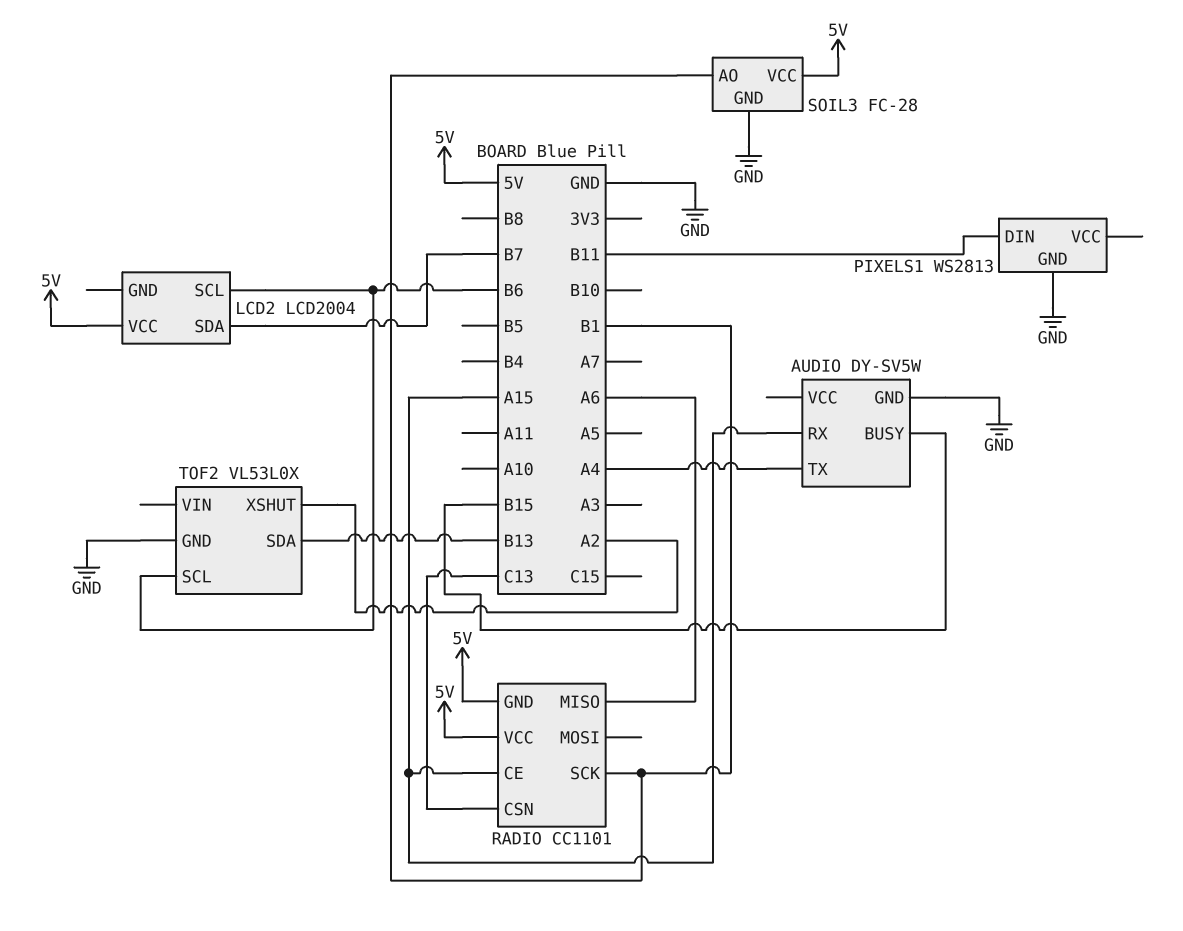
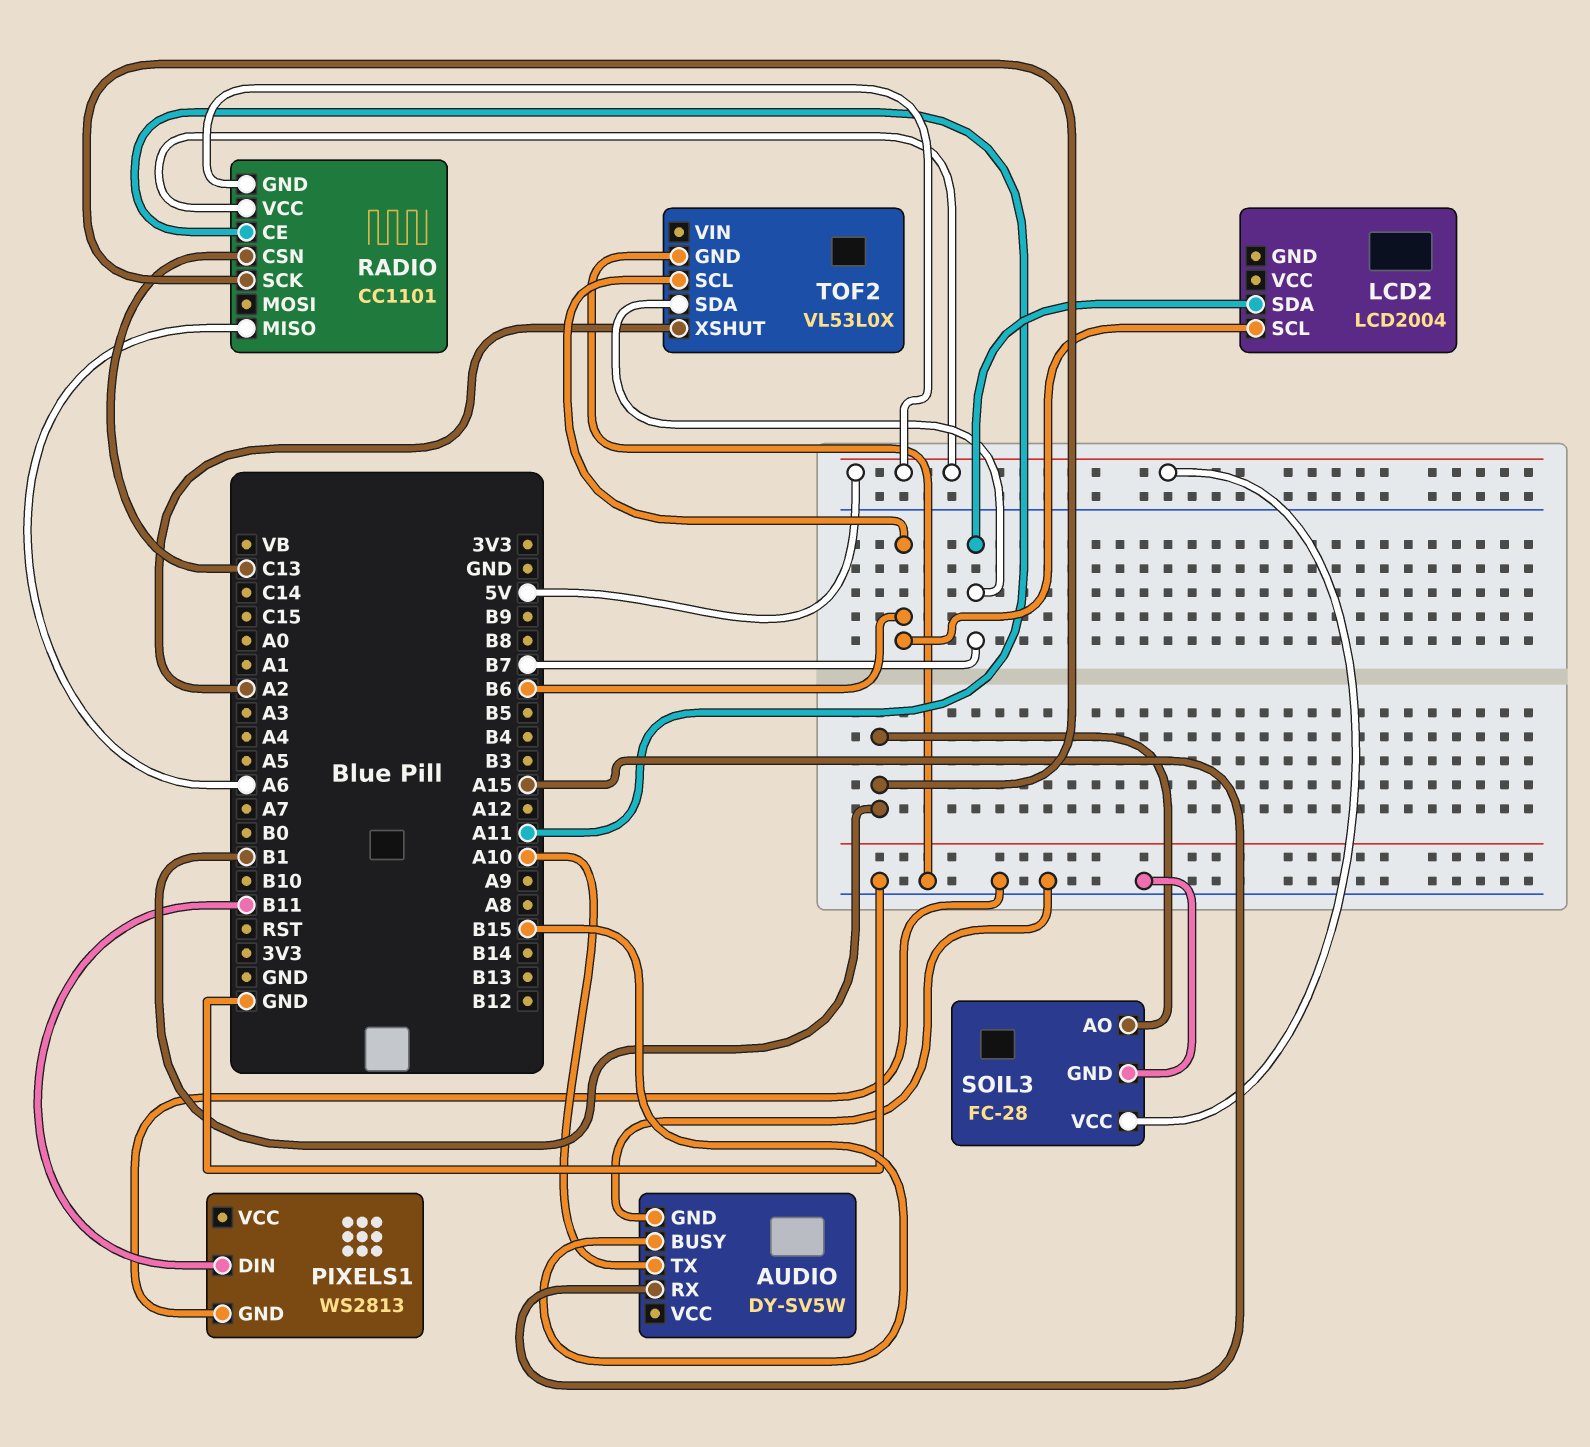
AUDIO pin TX: A4 -> A10
LCD2 pin VCC: 5V -> none
RADIO pin CE: A15 -> A11
TOF2 pin SDA: B13 -> B7

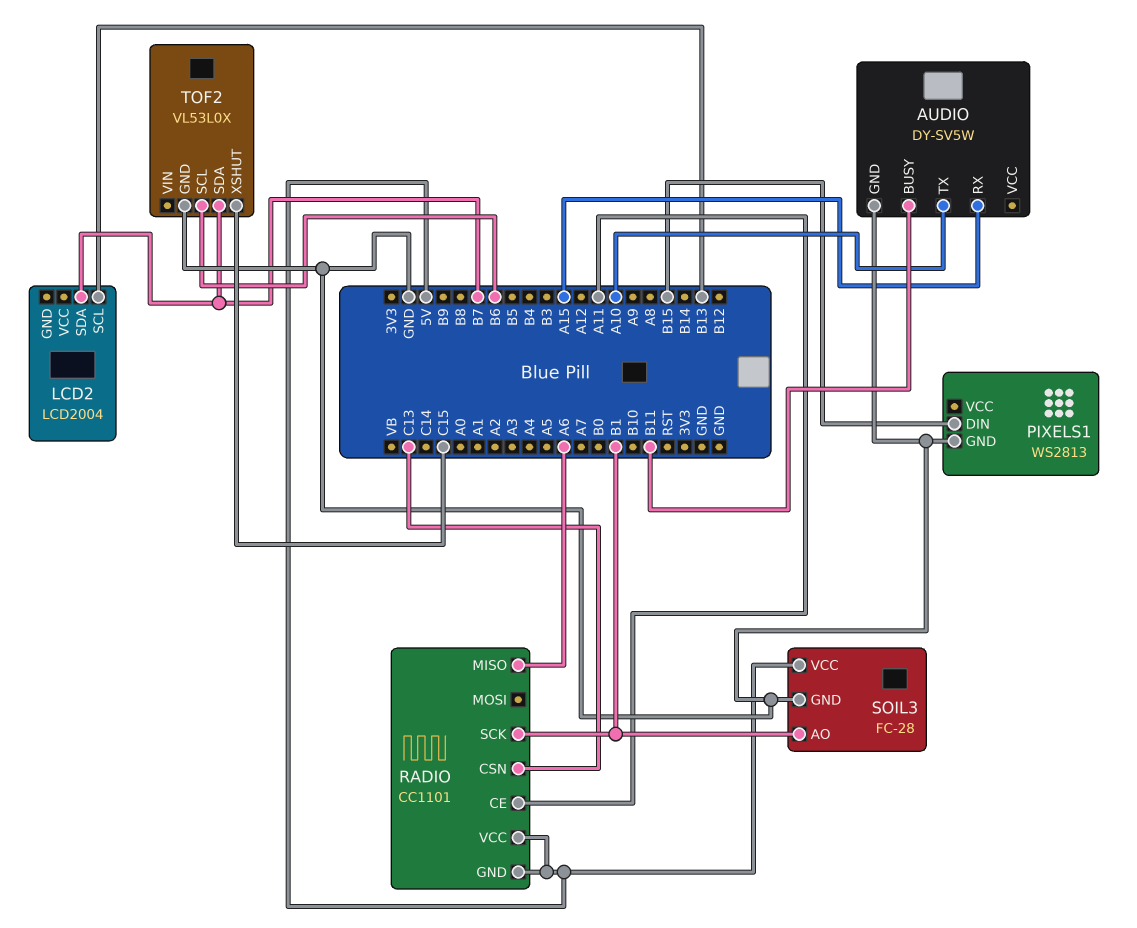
AUDIO pin BUSY: B15 -> B11
LCD2 pin SCL: B6 -> B13
PIXELS1 pin DIN: B11 -> B15
TOF2 pin XSHUT: A2 -> C15

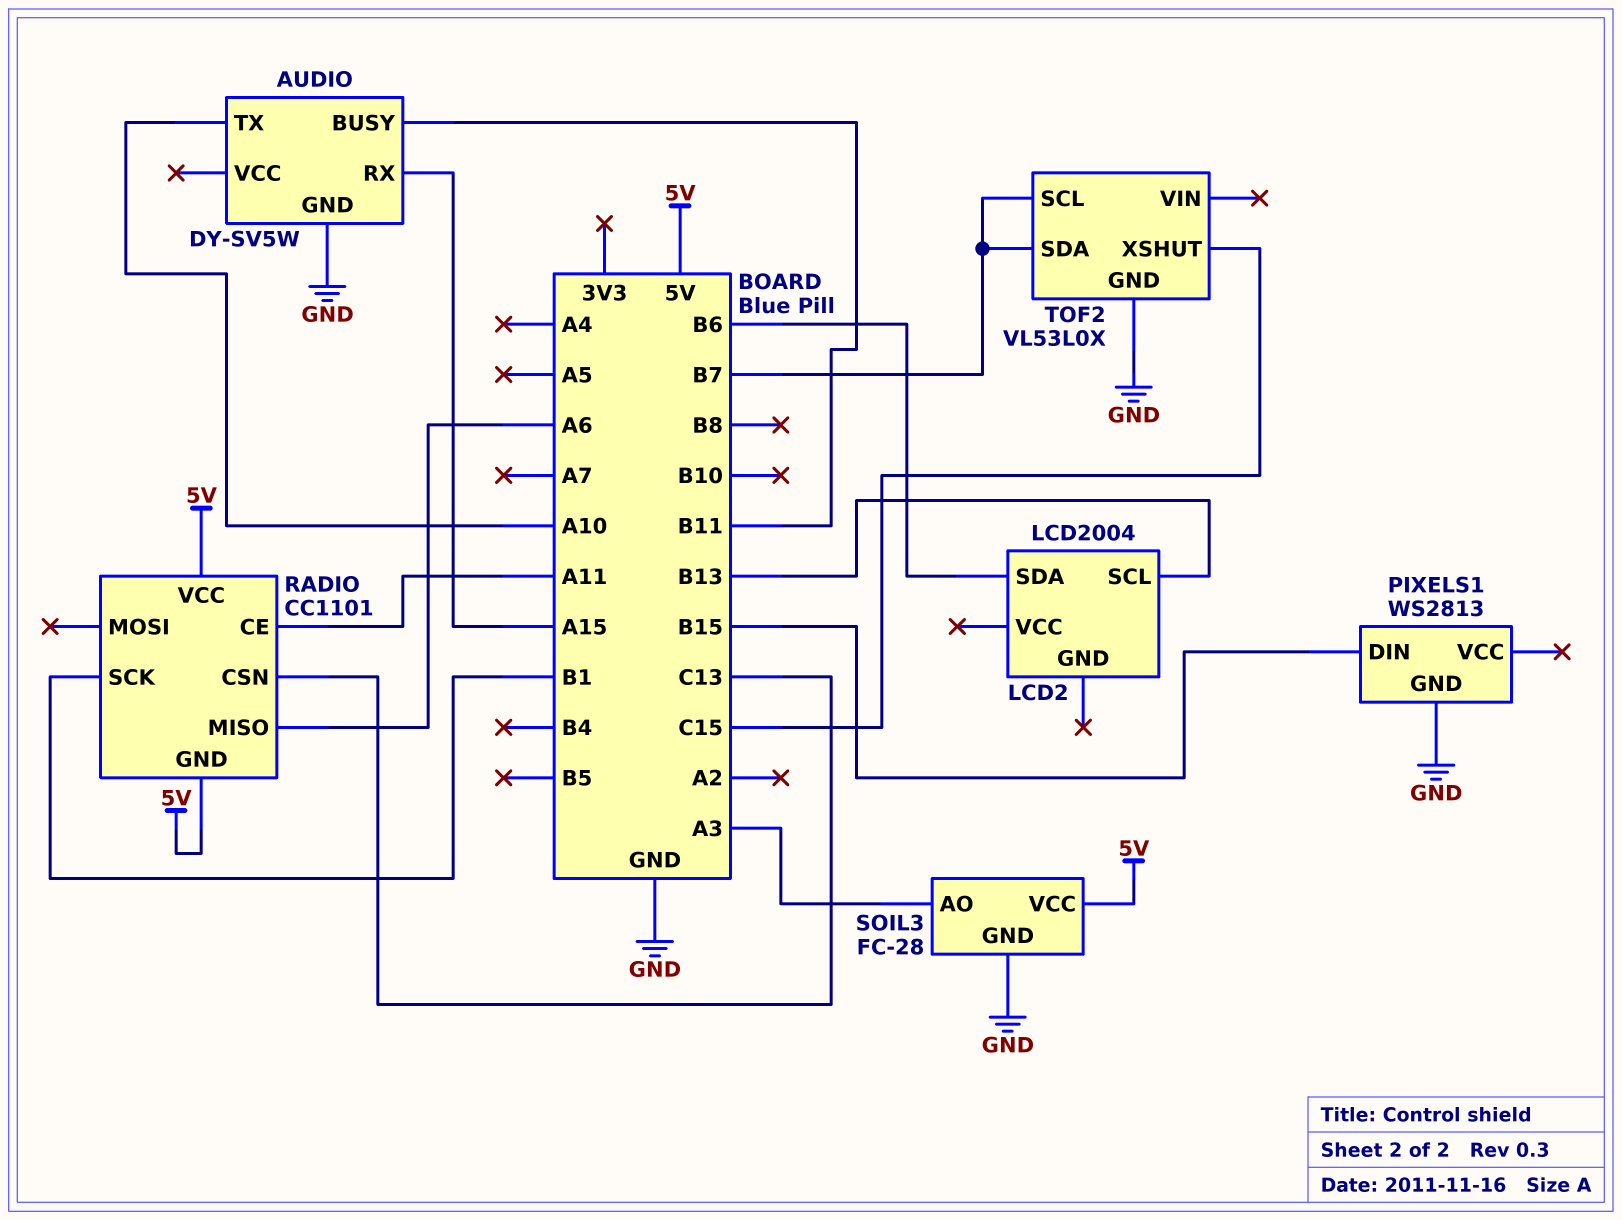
LCD2 pin SDA: B7 -> B6
SOIL3 pin AO: B1 -> A3
TOF2 pin SCL: B6 -> B7

